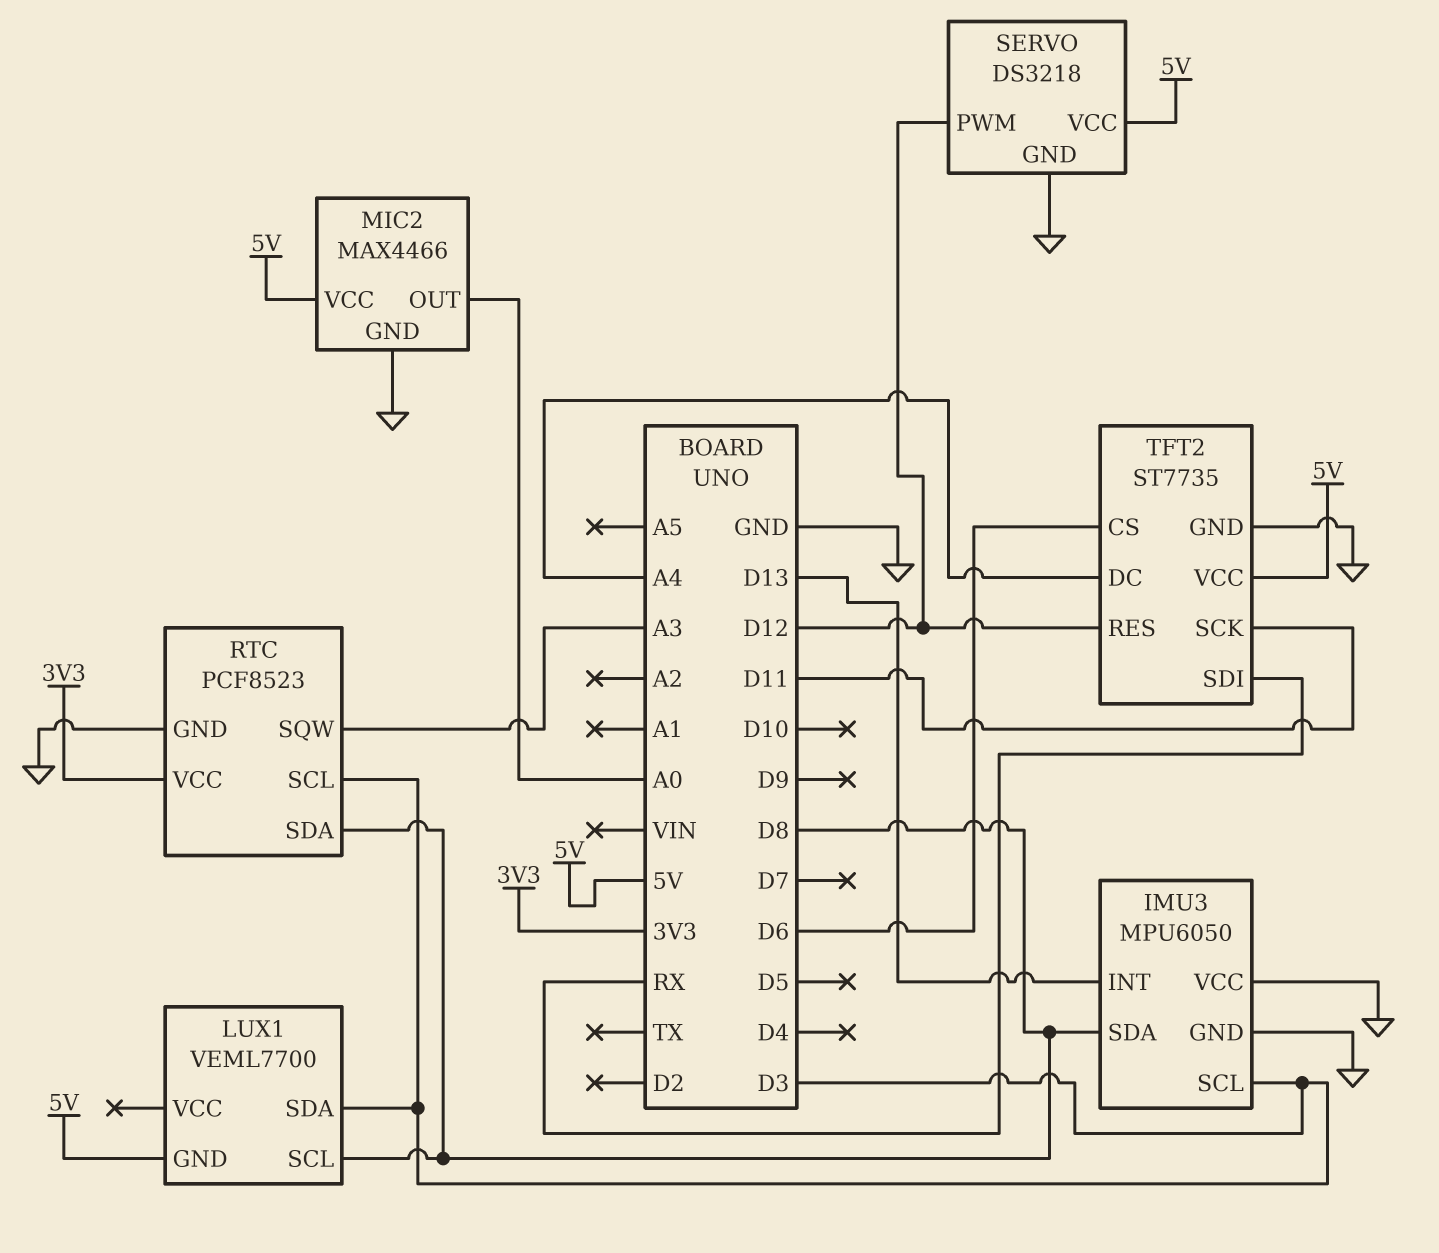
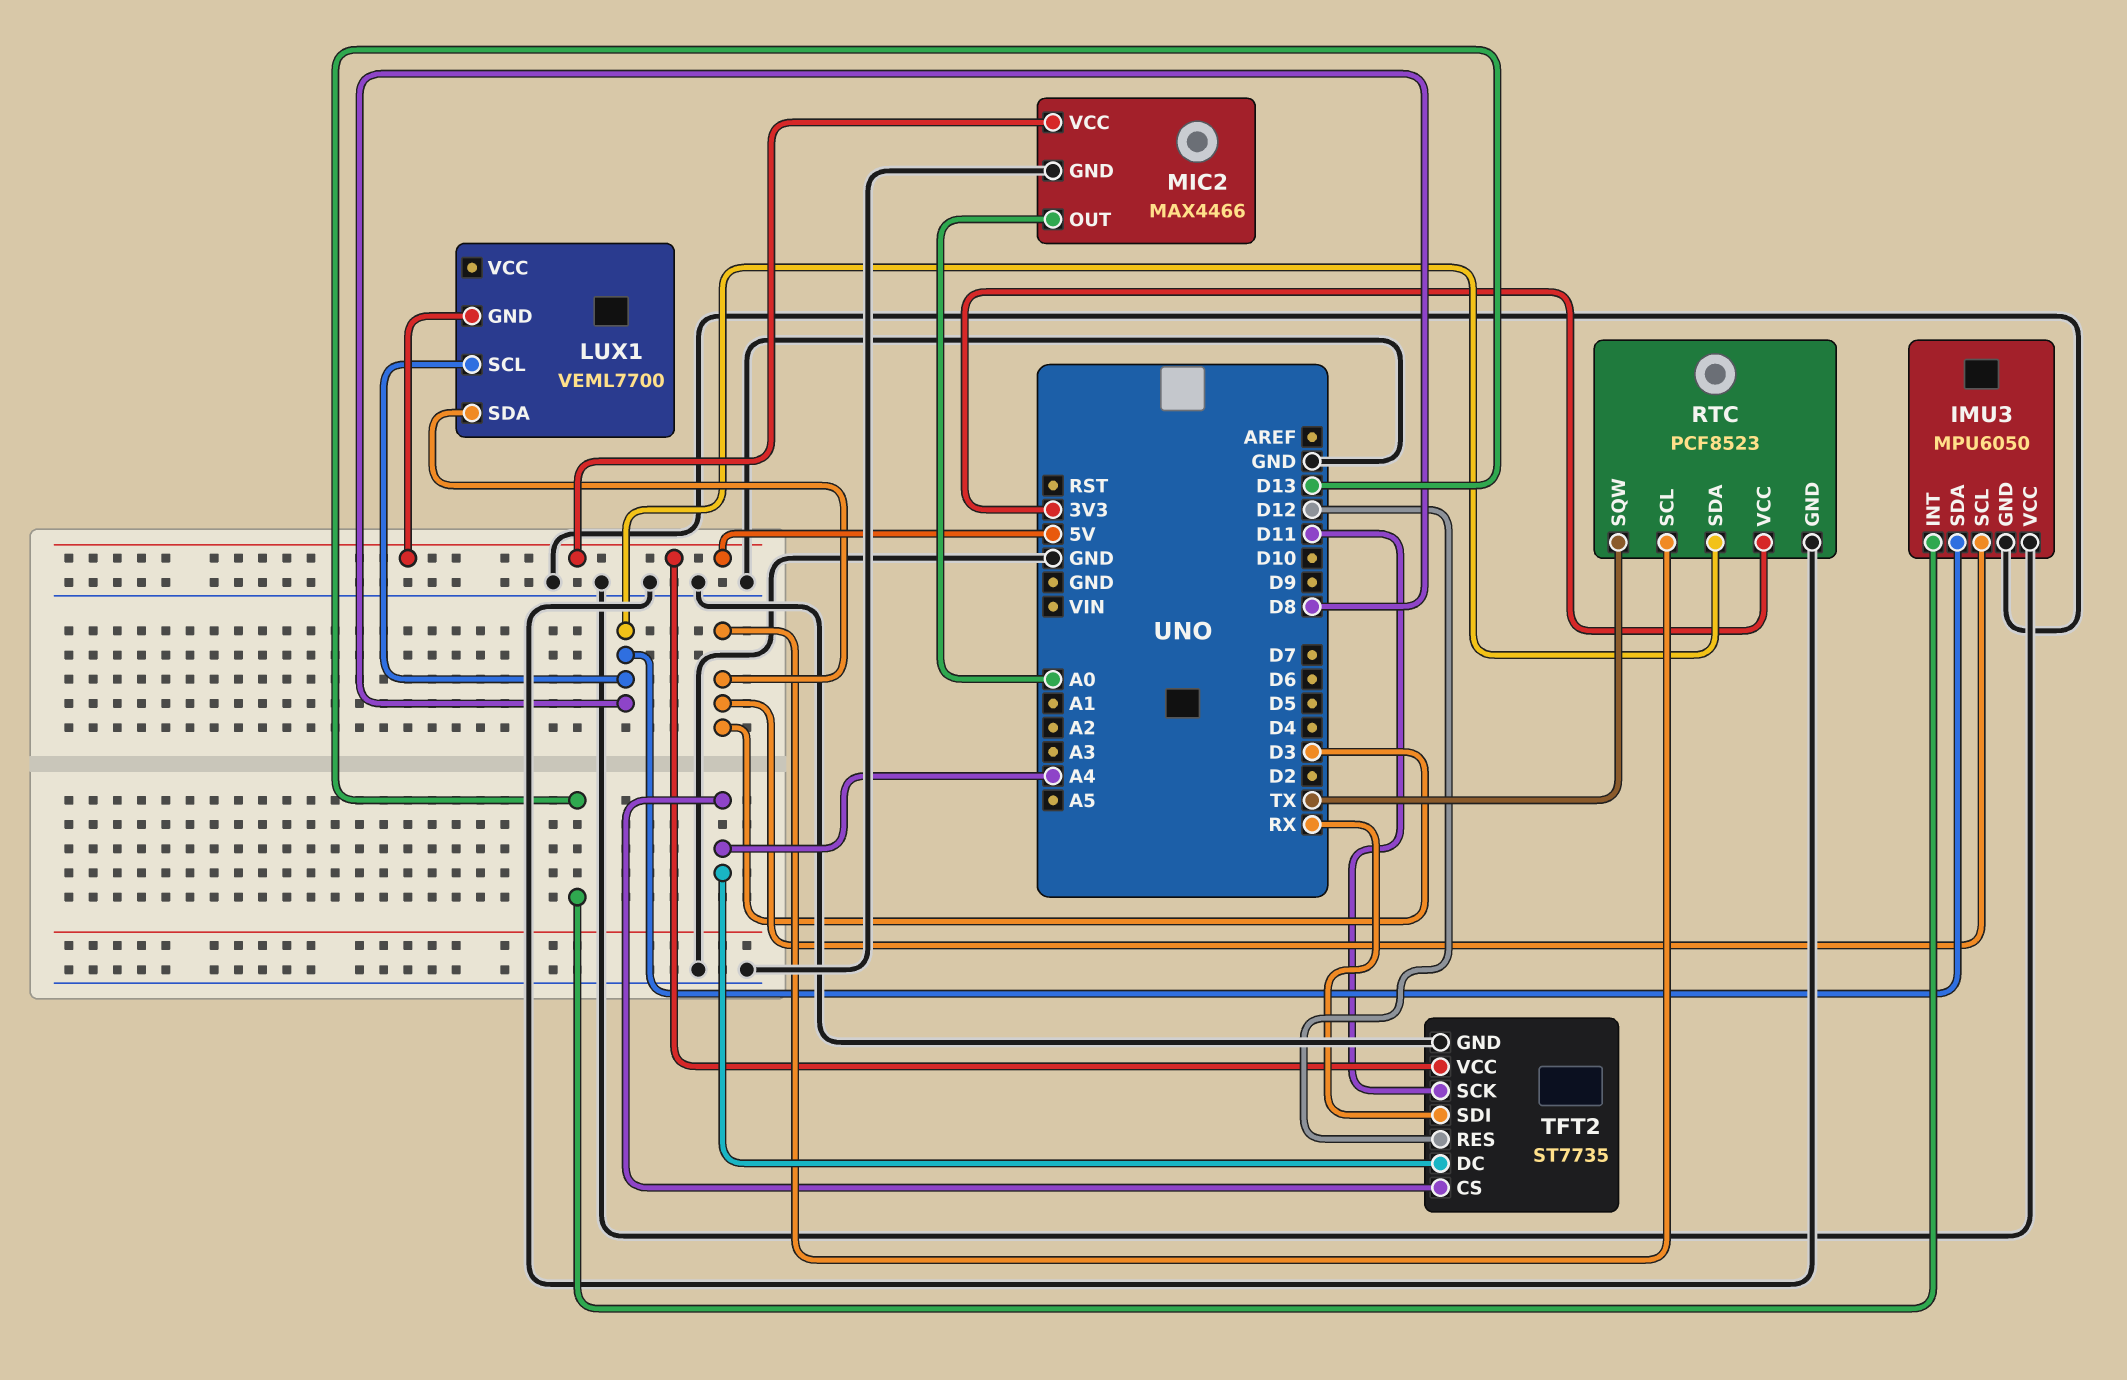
RTC pin SQW: A3 -> TX
SERVO: DS3218 -> none
SERVO pin GND: GND -> none
SERVO pin PWM: D12 -> none
SERVO pin VCC: 5V -> none
TFT2 pin CS: D6 -> A4

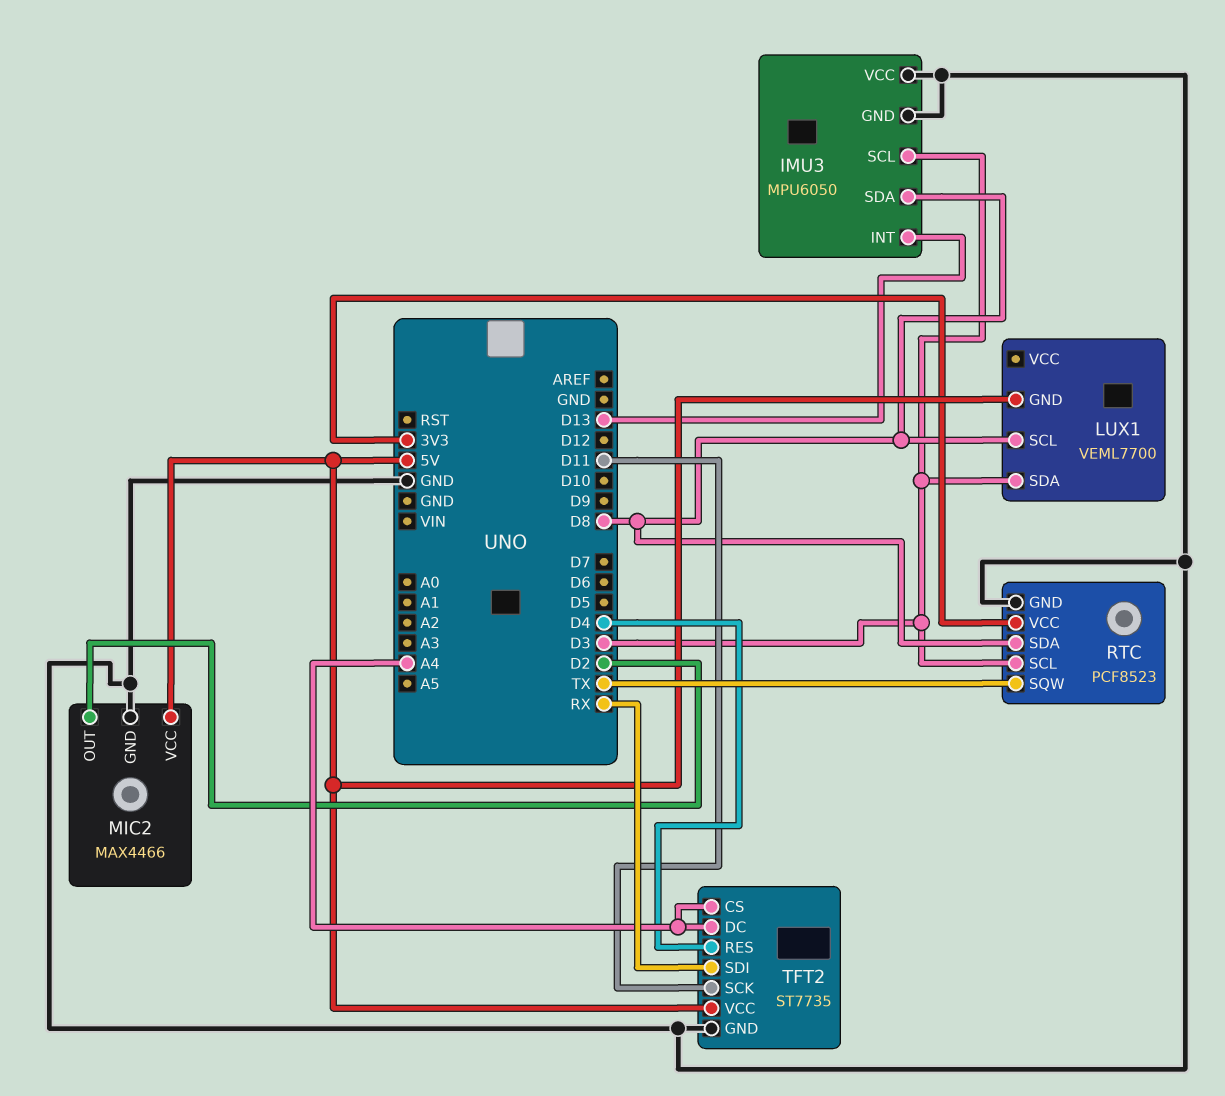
MIC2 pin OUT: A0 -> D2
TFT2 pin RES: D12 -> D4

